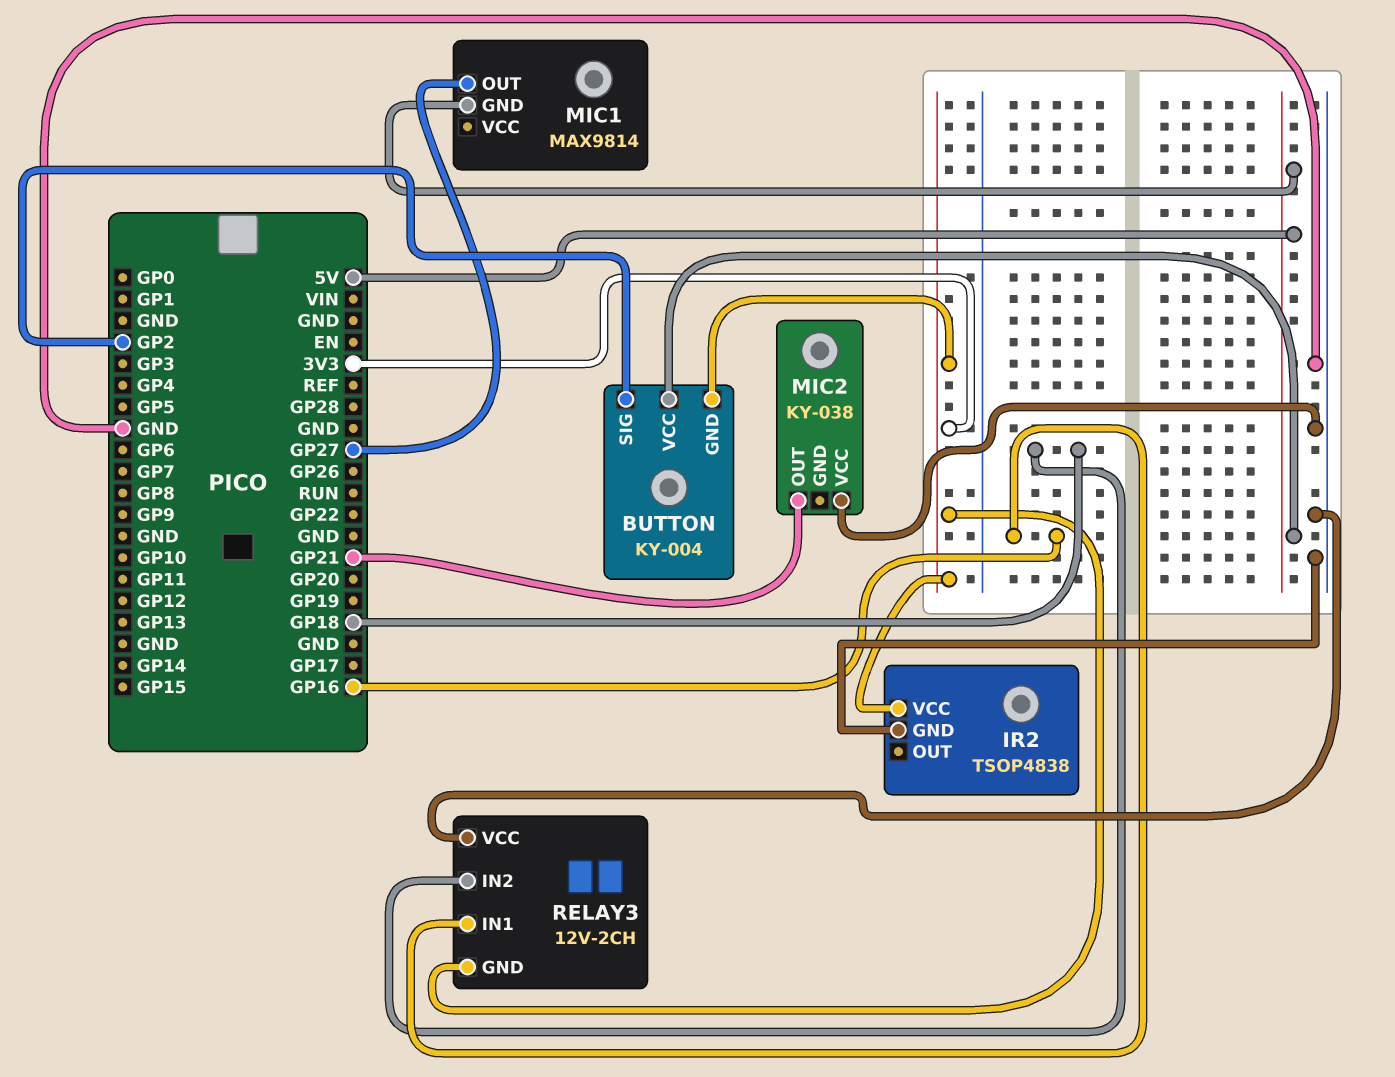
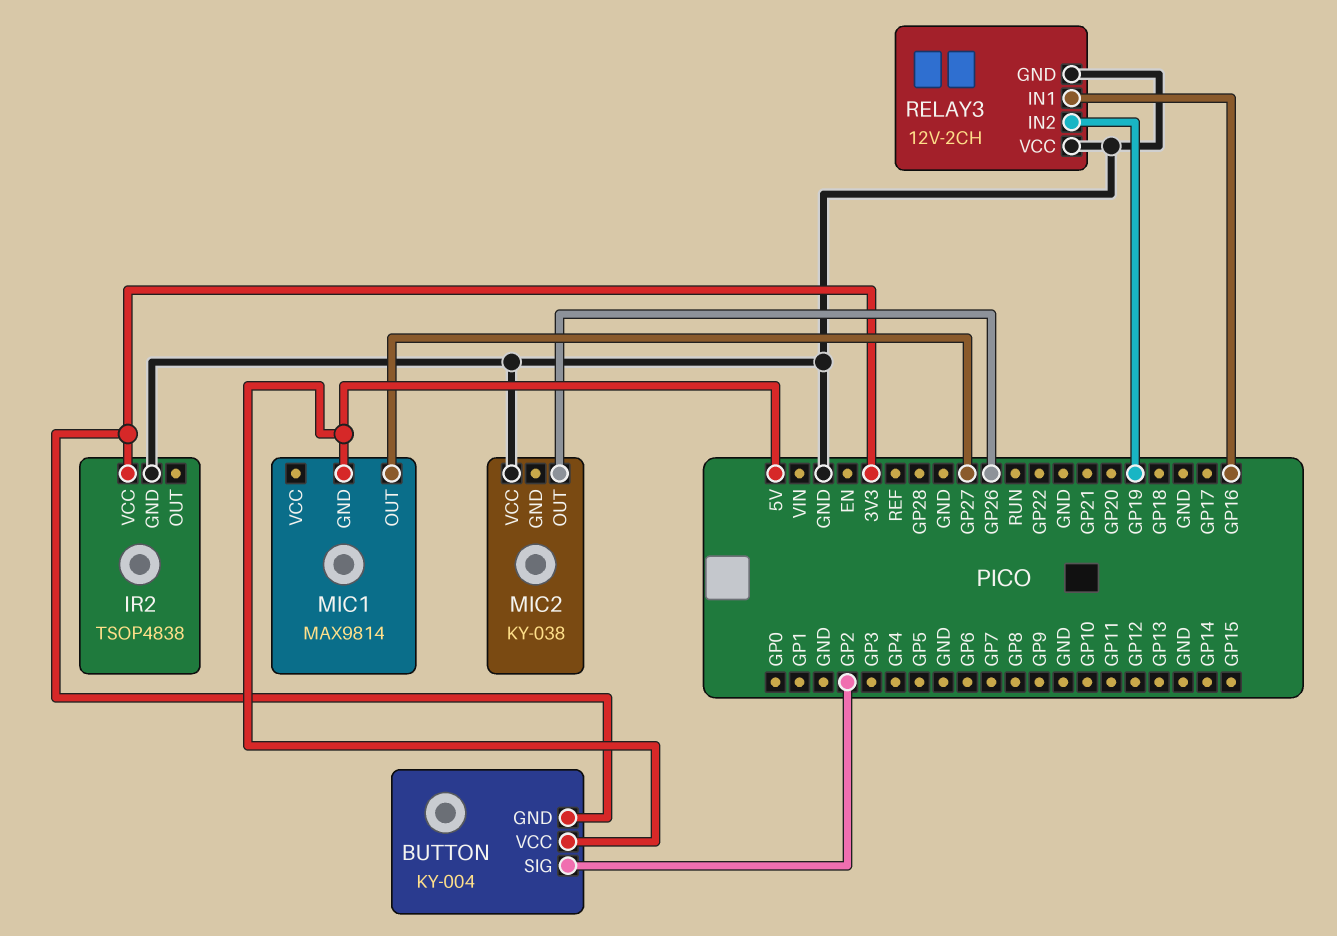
MIC2 pin OUT: GP21 -> GP26
RELAY3 pin GND: 3V3 -> GND
RELAY3 pin IN2: GP18 -> GP19

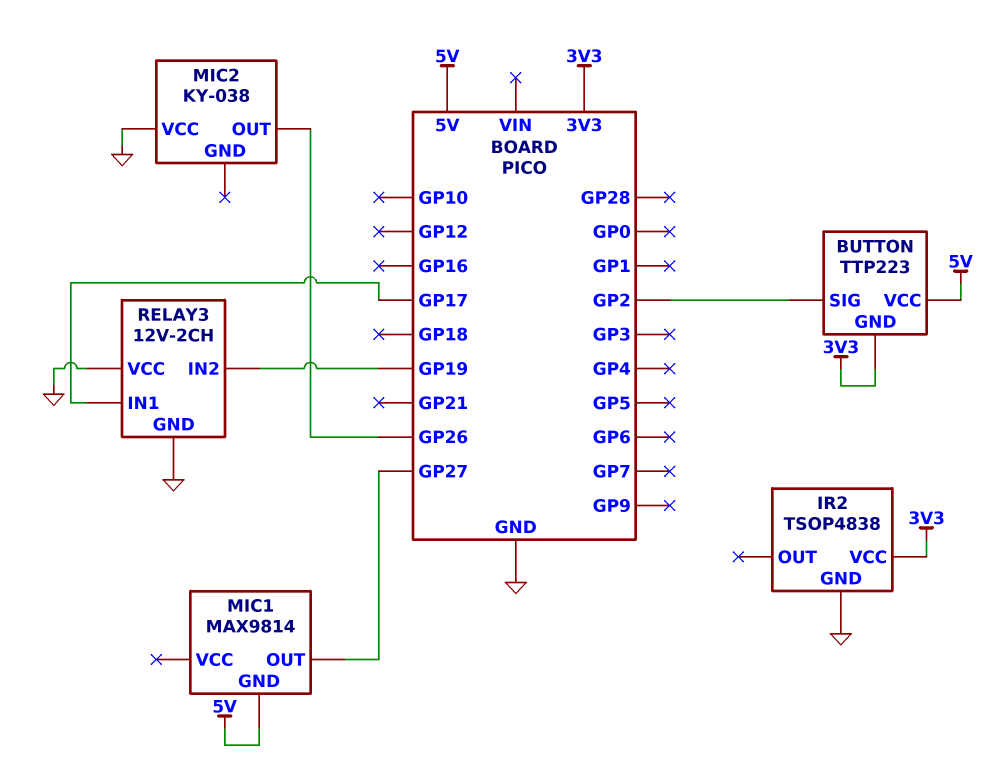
BUTTON: KY-004 -> TTP223
RELAY3 pin IN1: GP16 -> GP17

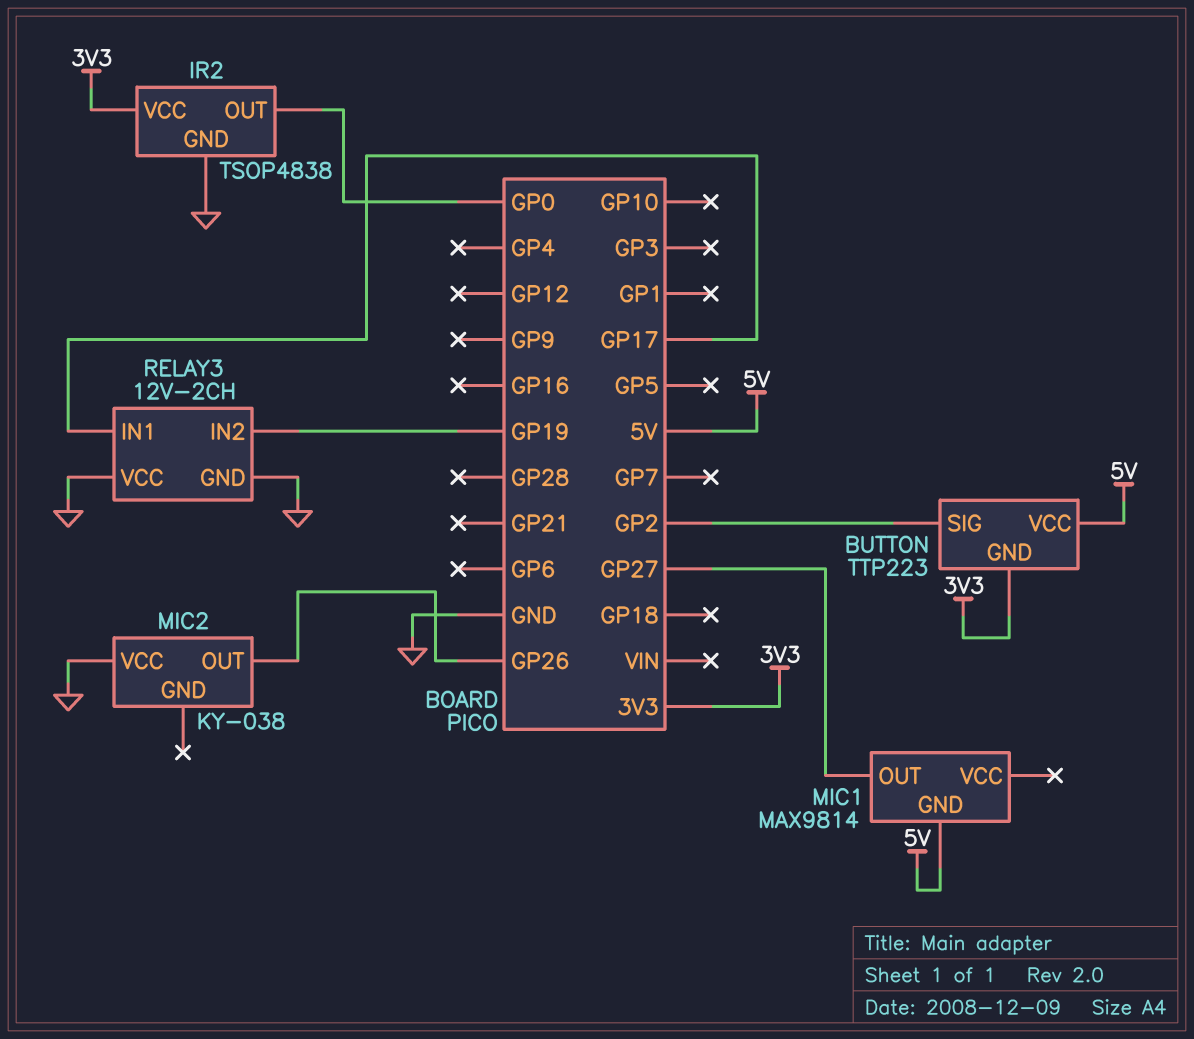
IR2 pin OUT: none -> GP0

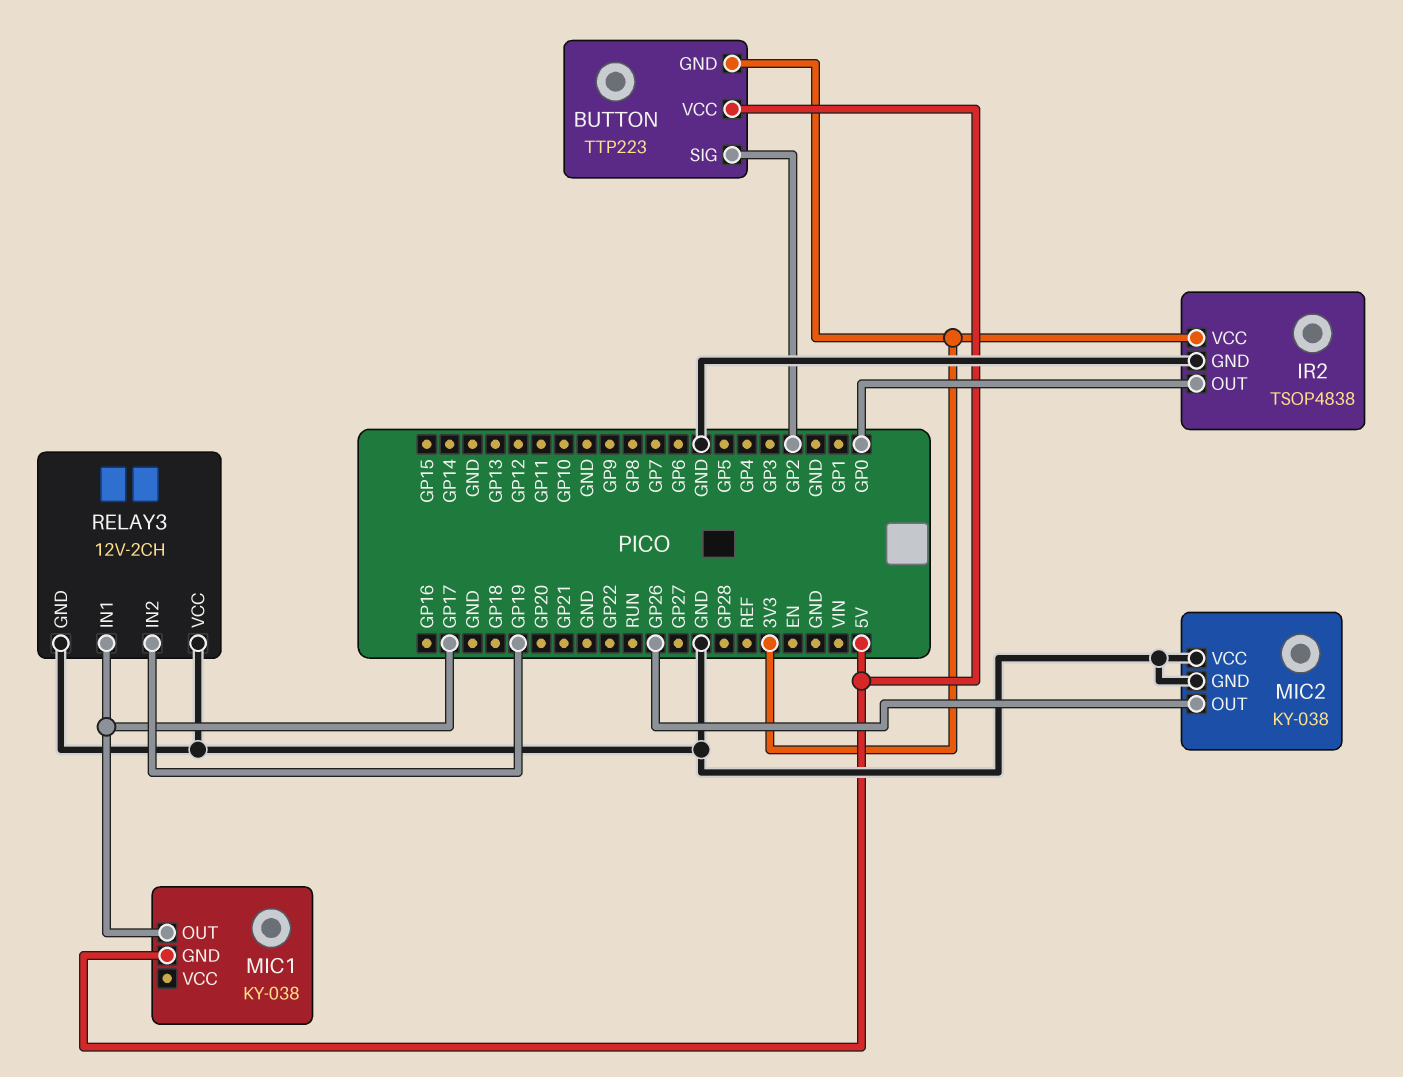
MIC1: MAX9814 -> KY-038
MIC1 pin OUT: GP27 -> GP17
MIC2 pin GND: none -> GND

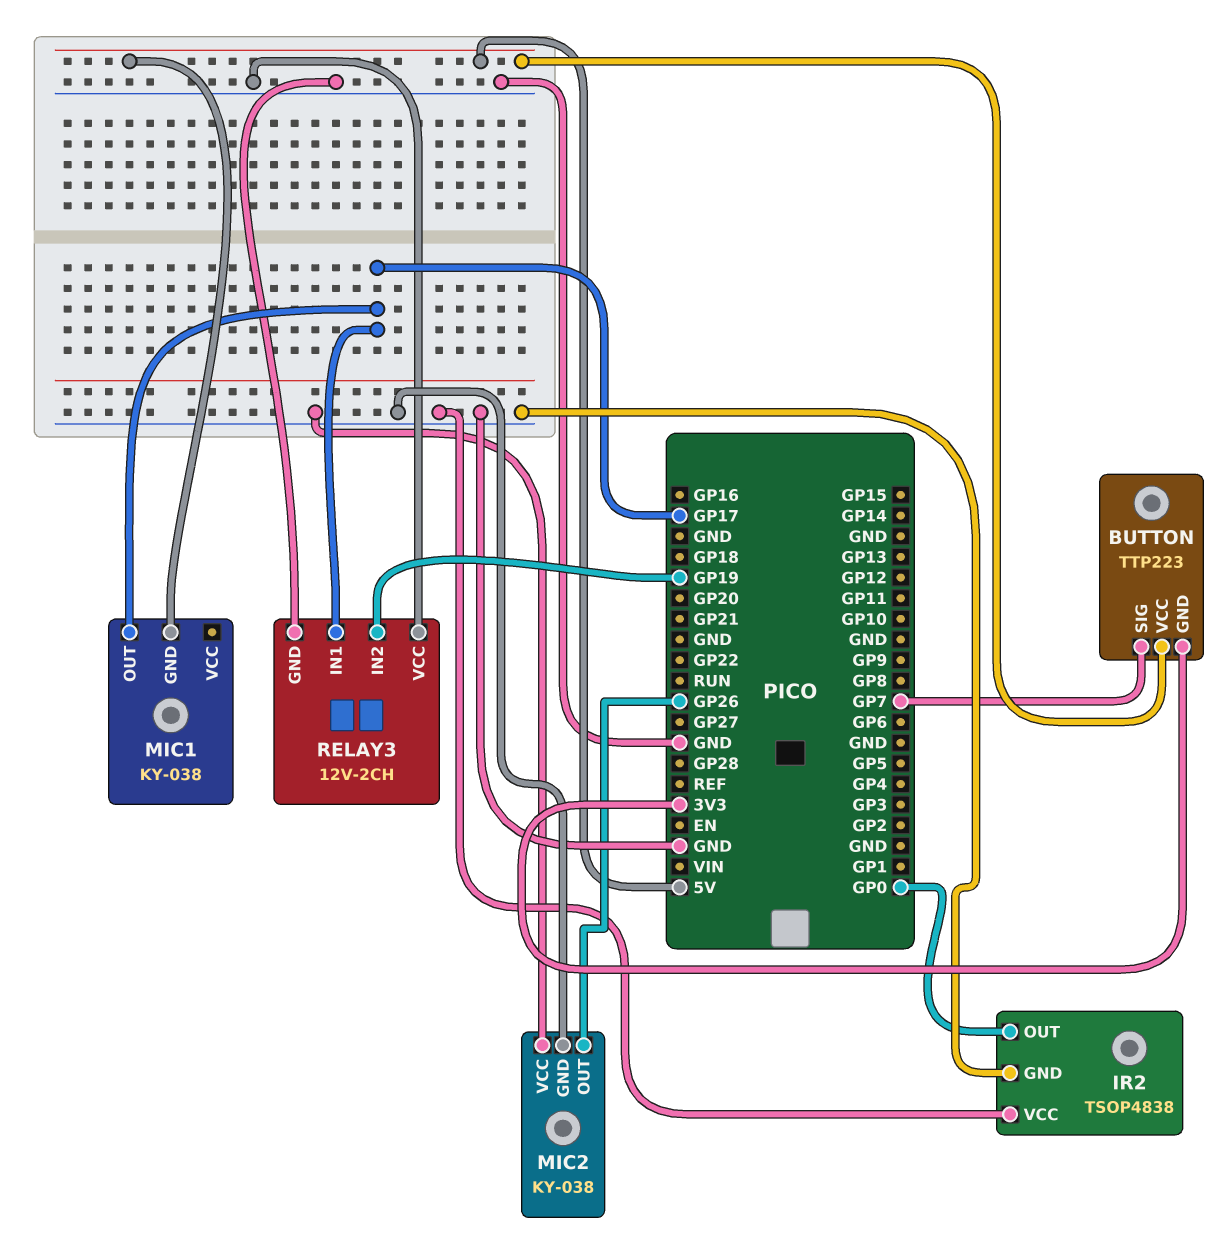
BUTTON pin SIG: GP2 -> GP7
IR2 pin VCC: 3V3 -> GND

